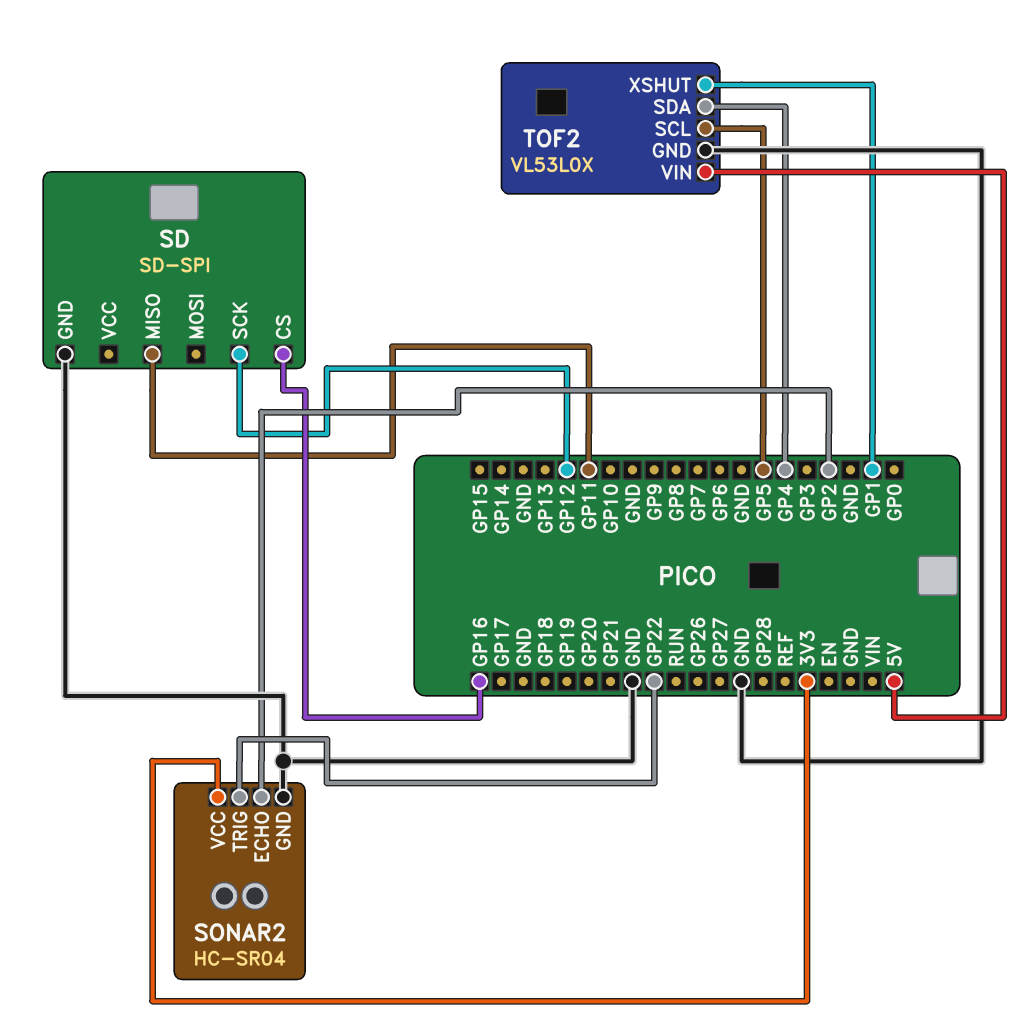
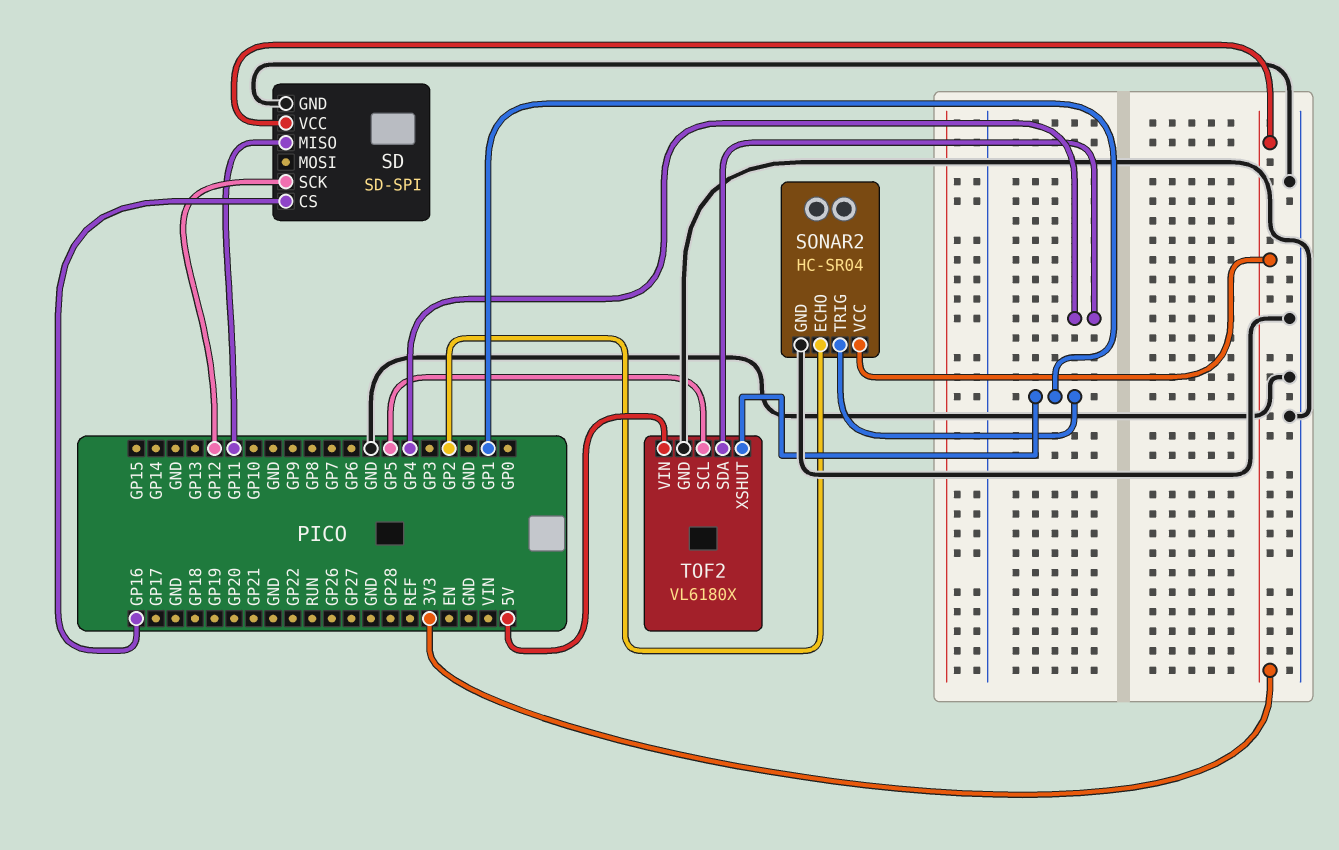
SD pin VCC: none -> 3V3
SONAR2 pin TRIG: GP22 -> GP1
TOF2: VL53L0X -> VL6180X

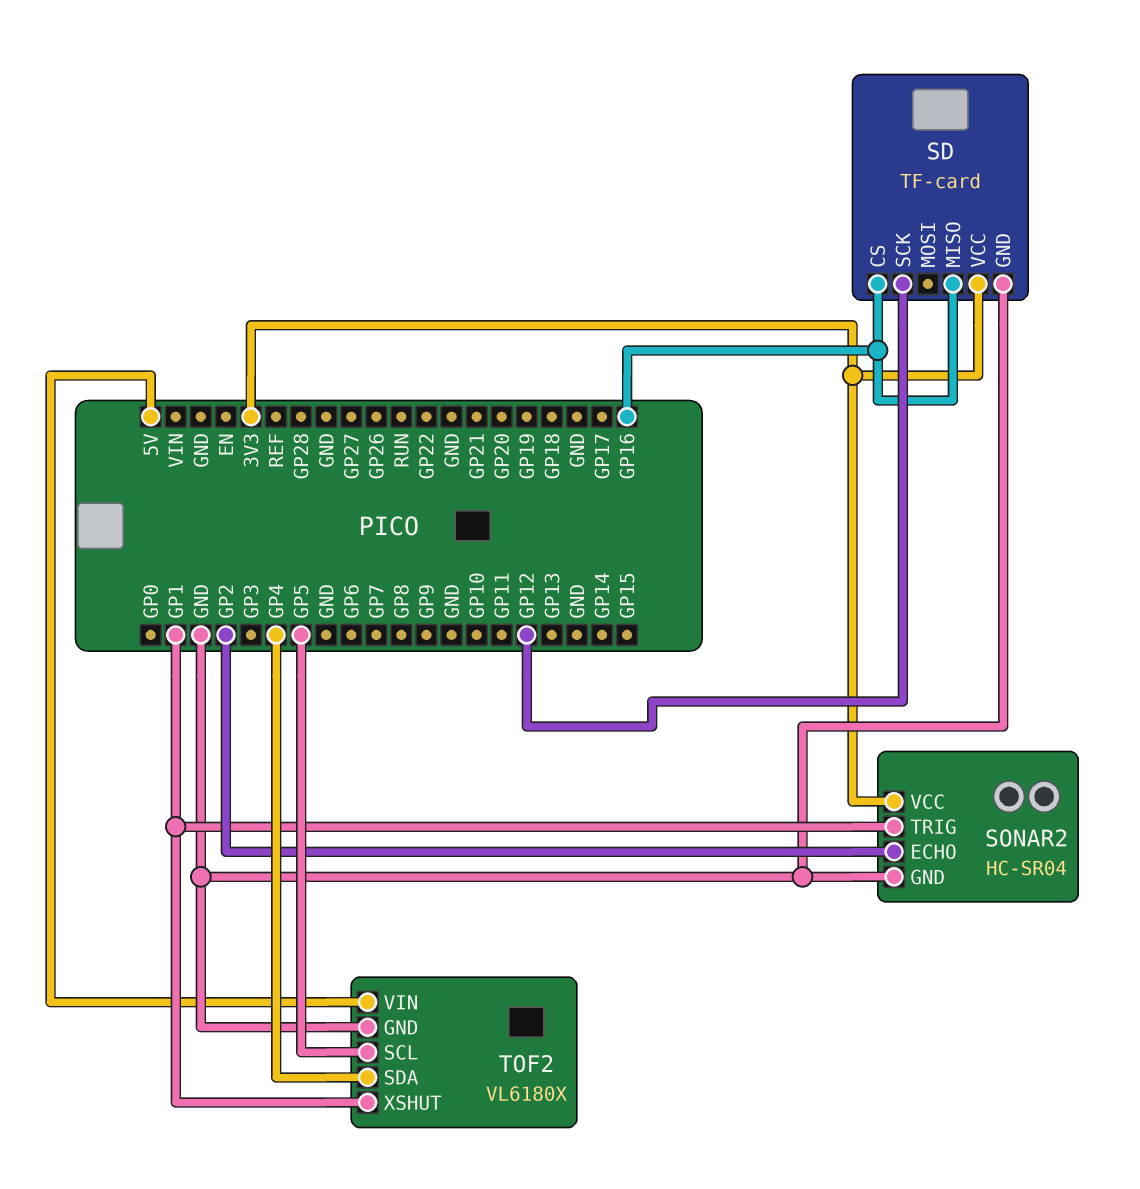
SD: SD-SPI -> TF-card
SD pin MISO: GP11 -> GP16

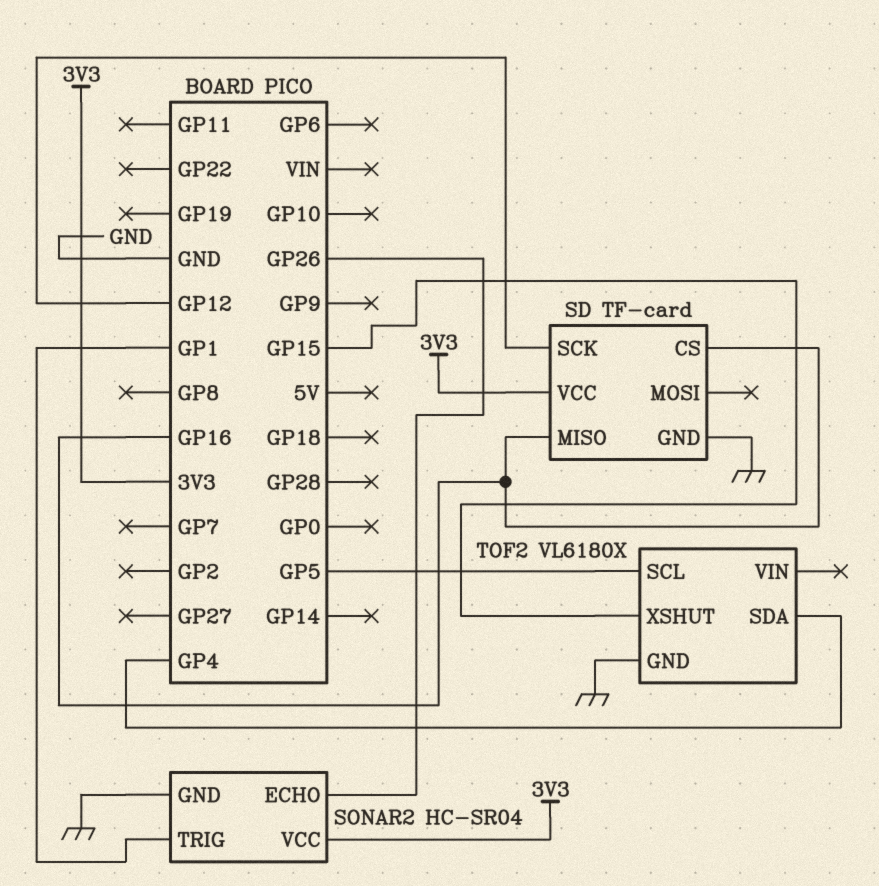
SONAR2 pin ECHO: GP2 -> GP26
TOF2 pin VIN: 5V -> none
TOF2 pin XSHUT: GP1 -> GP15

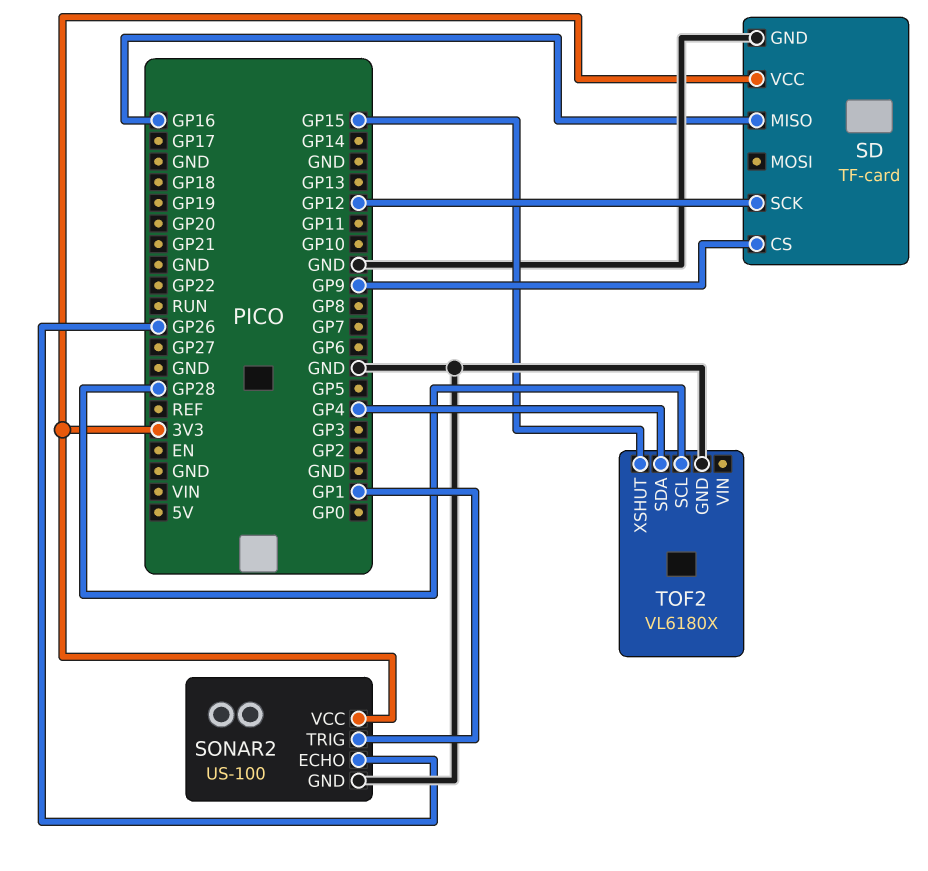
SD pin CS: GP16 -> GP9
SONAR2: HC-SR04 -> US-100
TOF2 pin SCL: GP5 -> GP28

